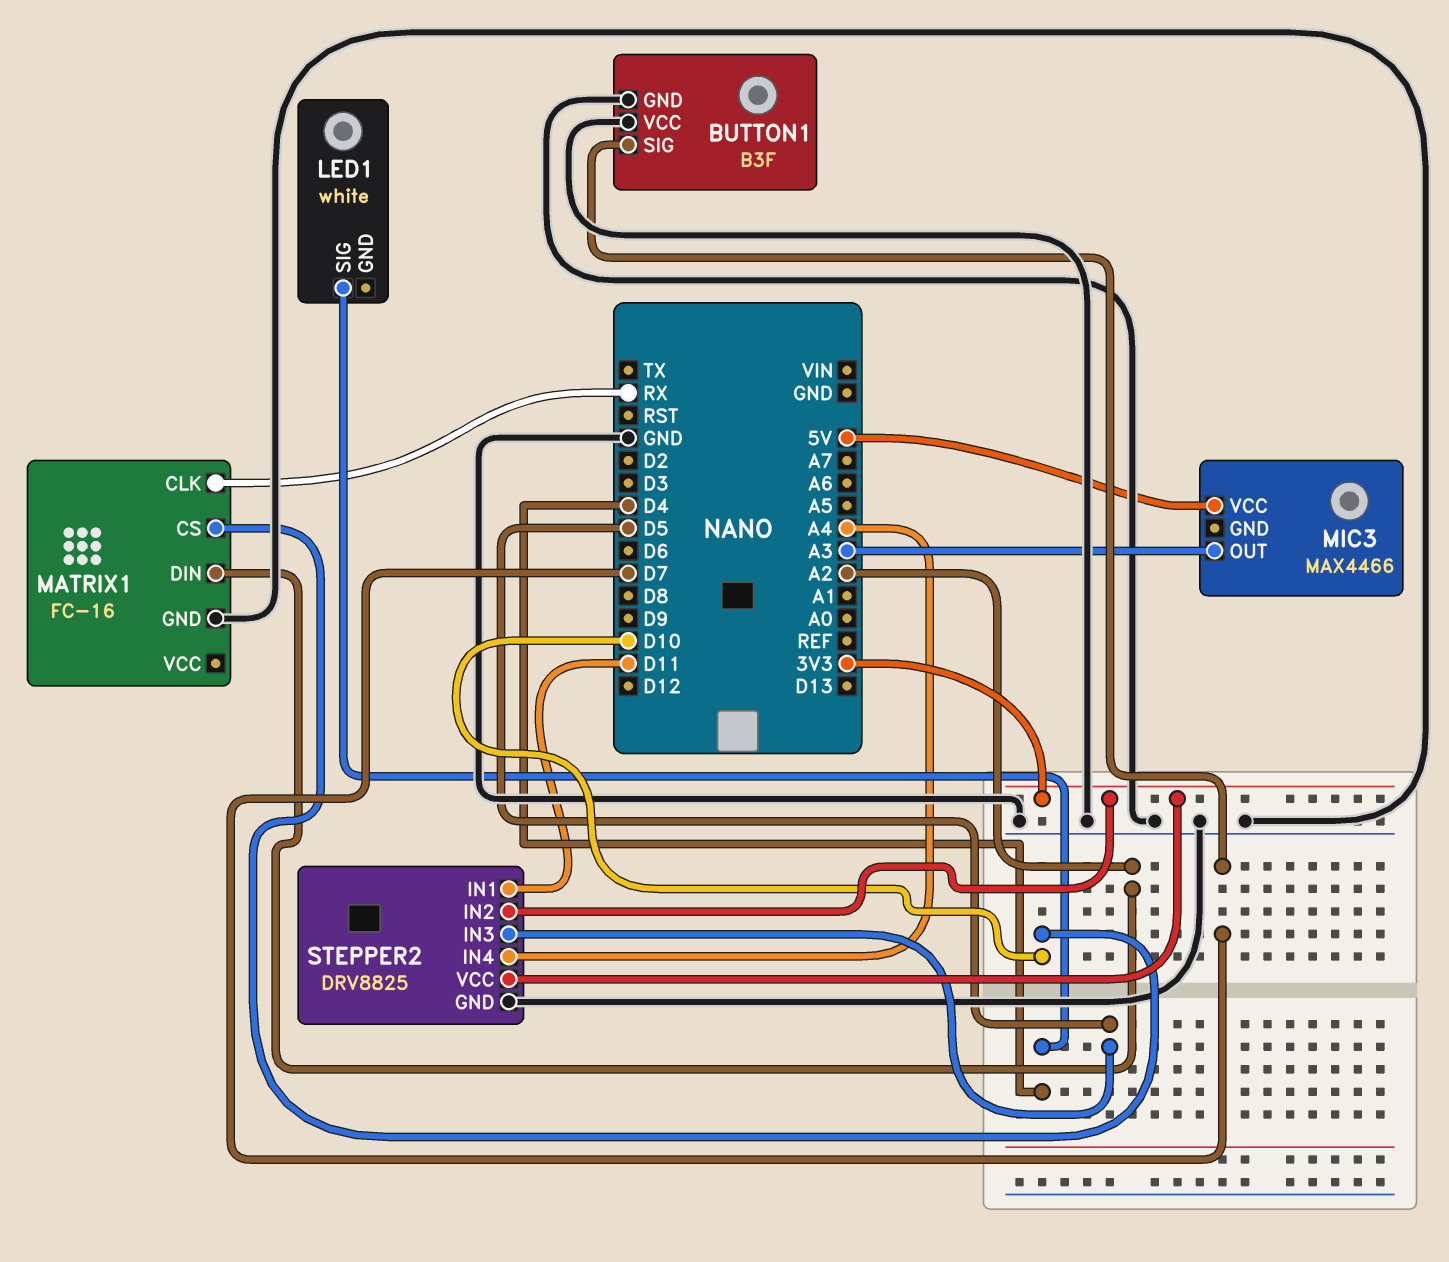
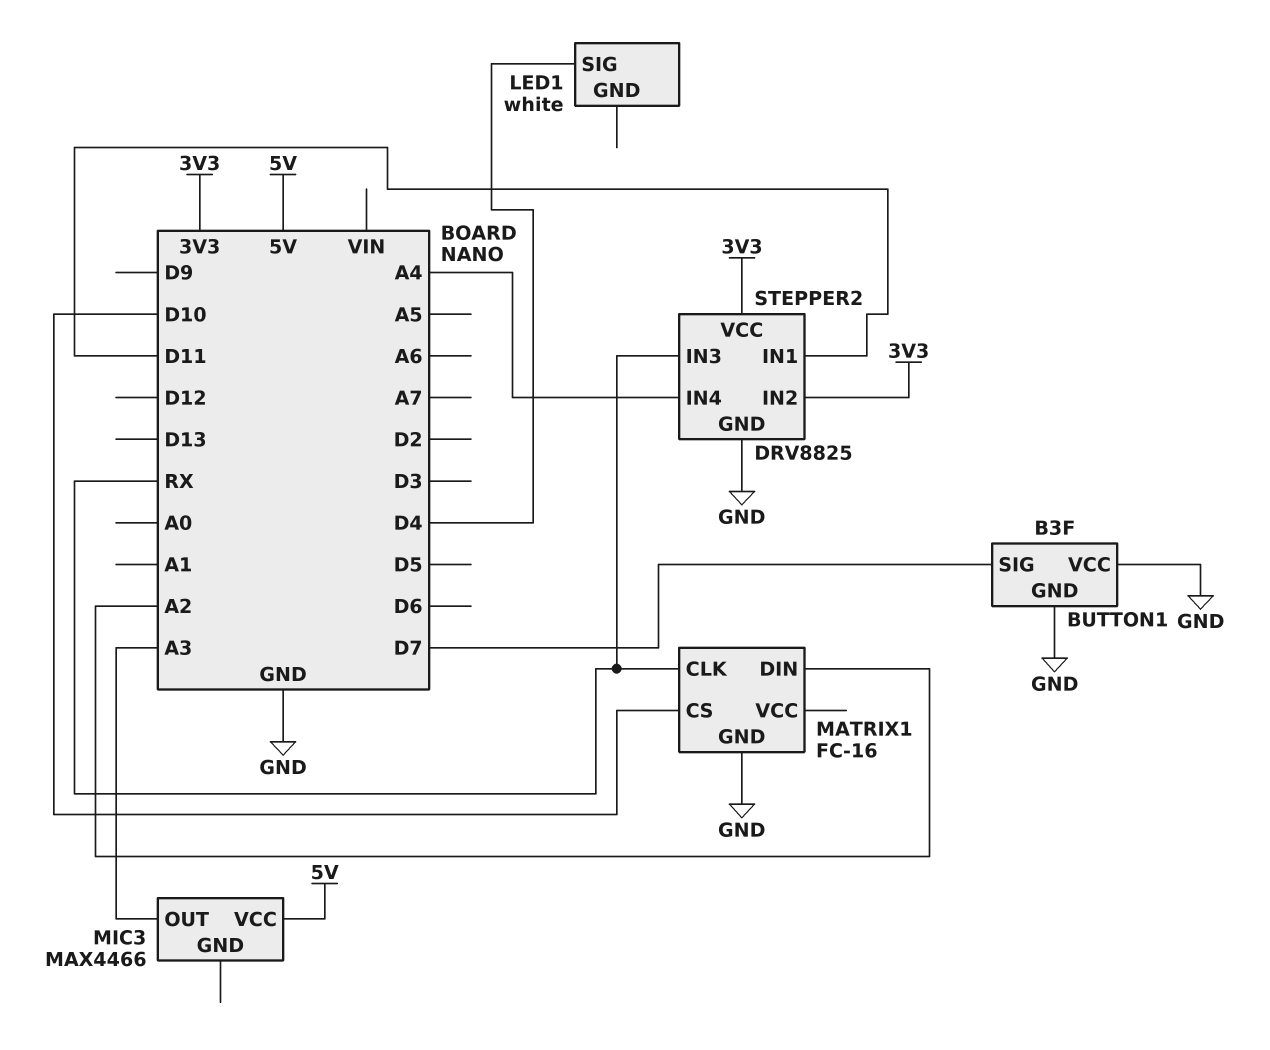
STEPPER2 pin IN3: D5 -> RX

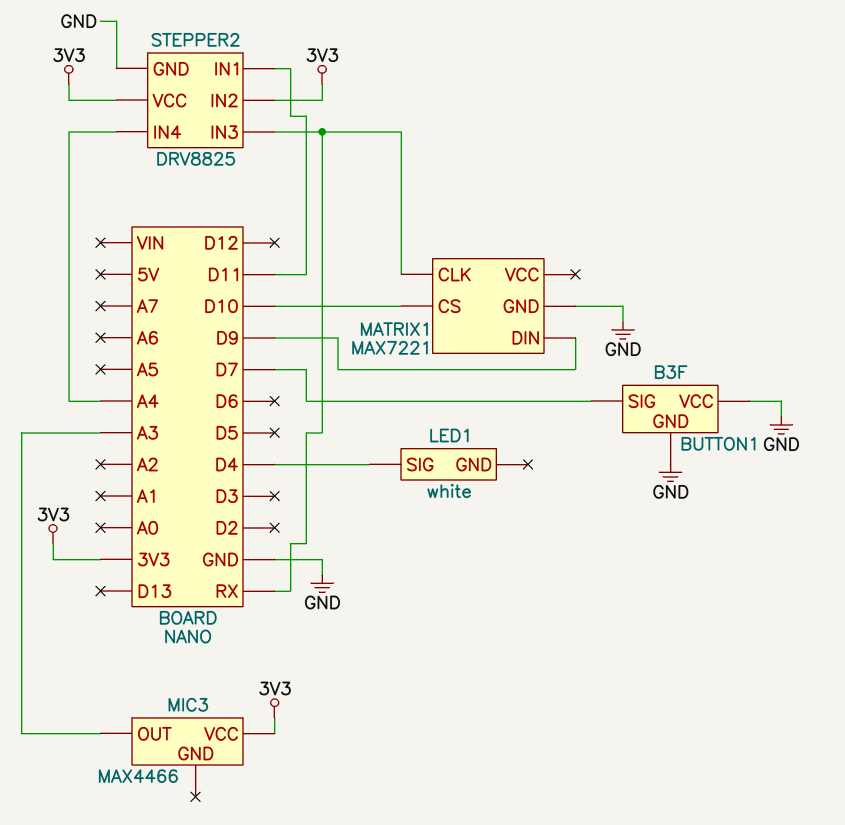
MATRIX1: FC-16 -> MAX7221
MATRIX1 pin DIN: A2 -> D9
MIC3 pin VCC: 5V -> 3V3

